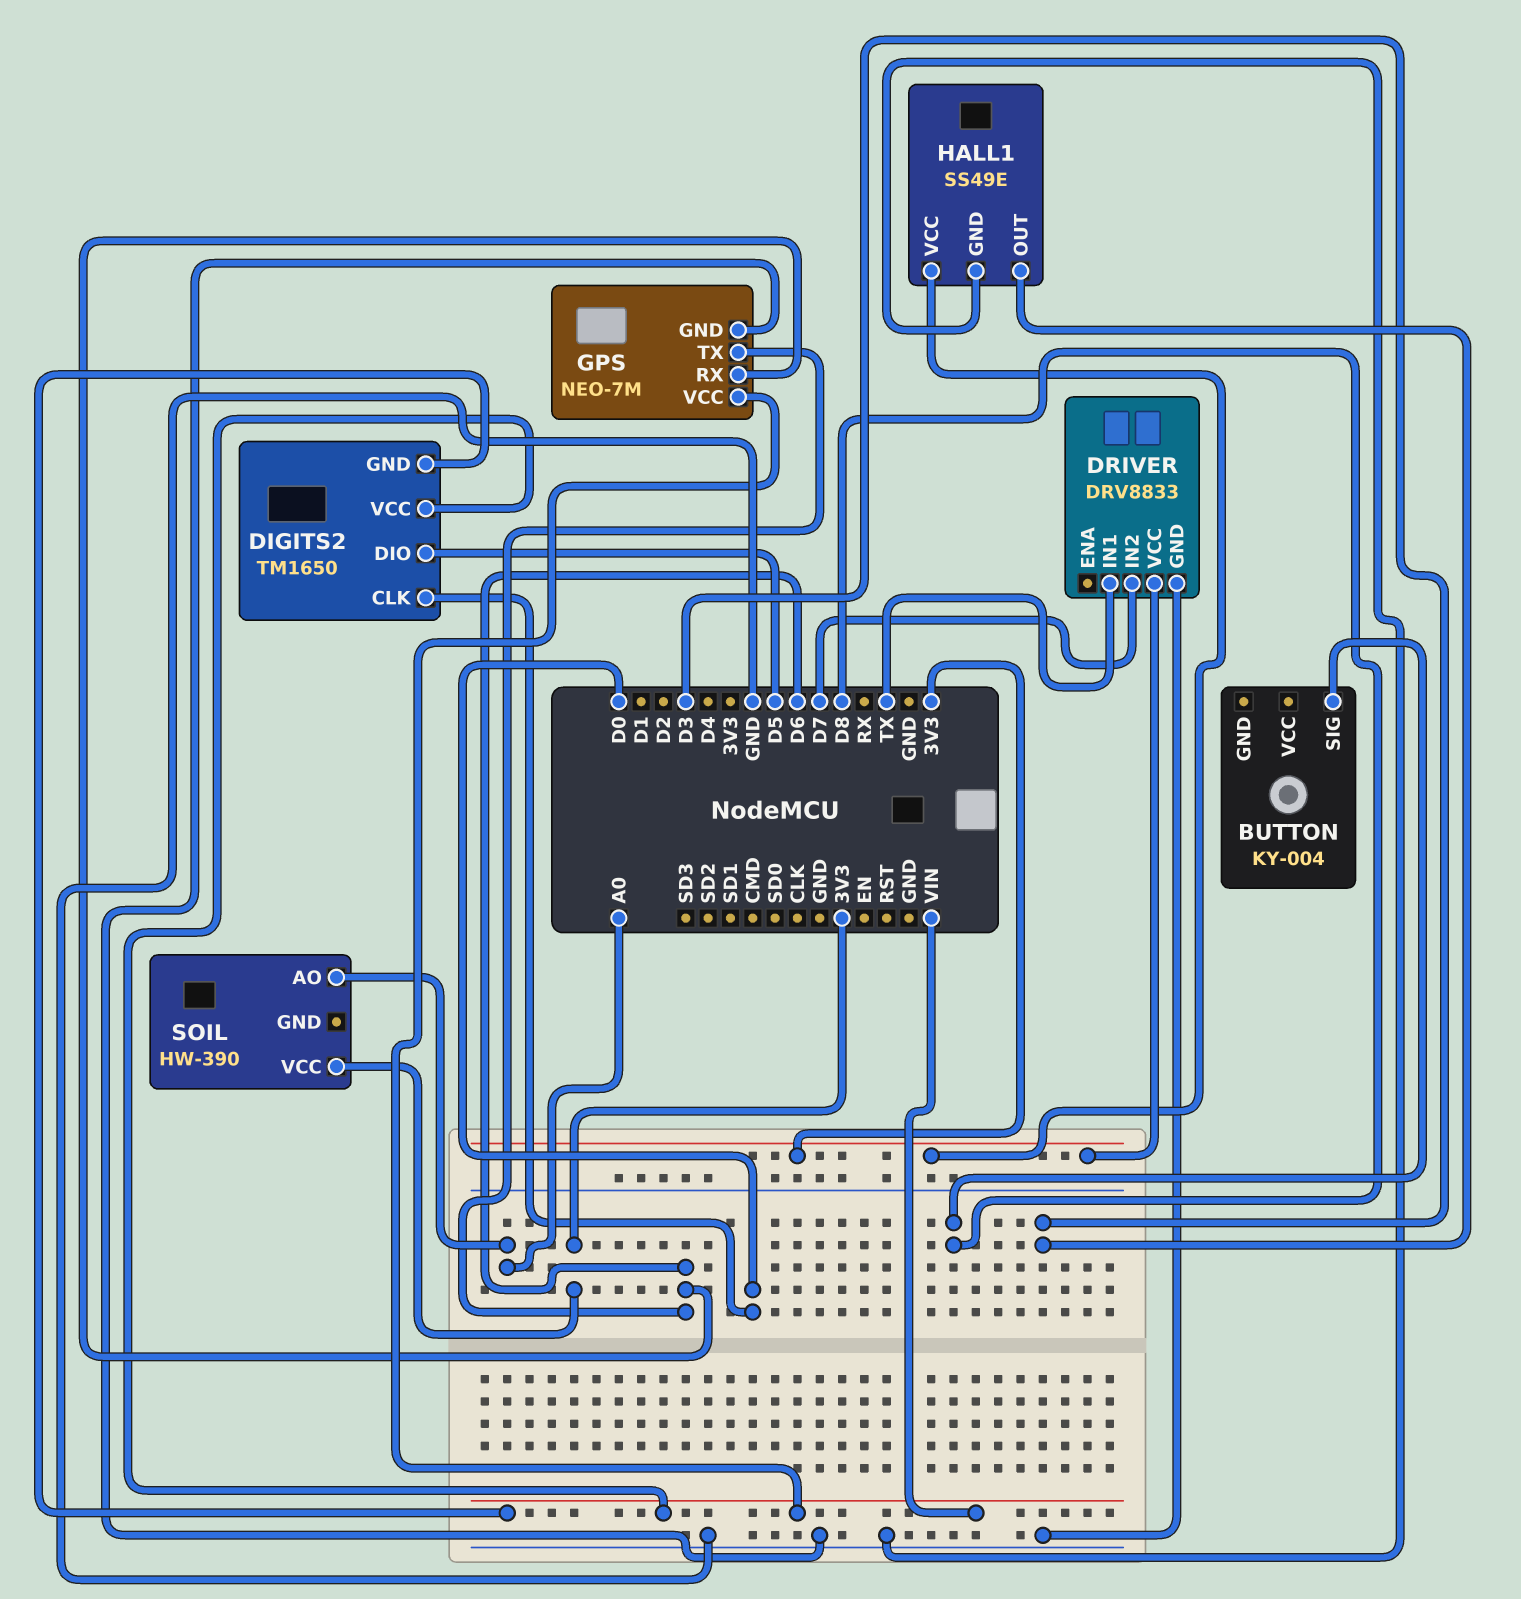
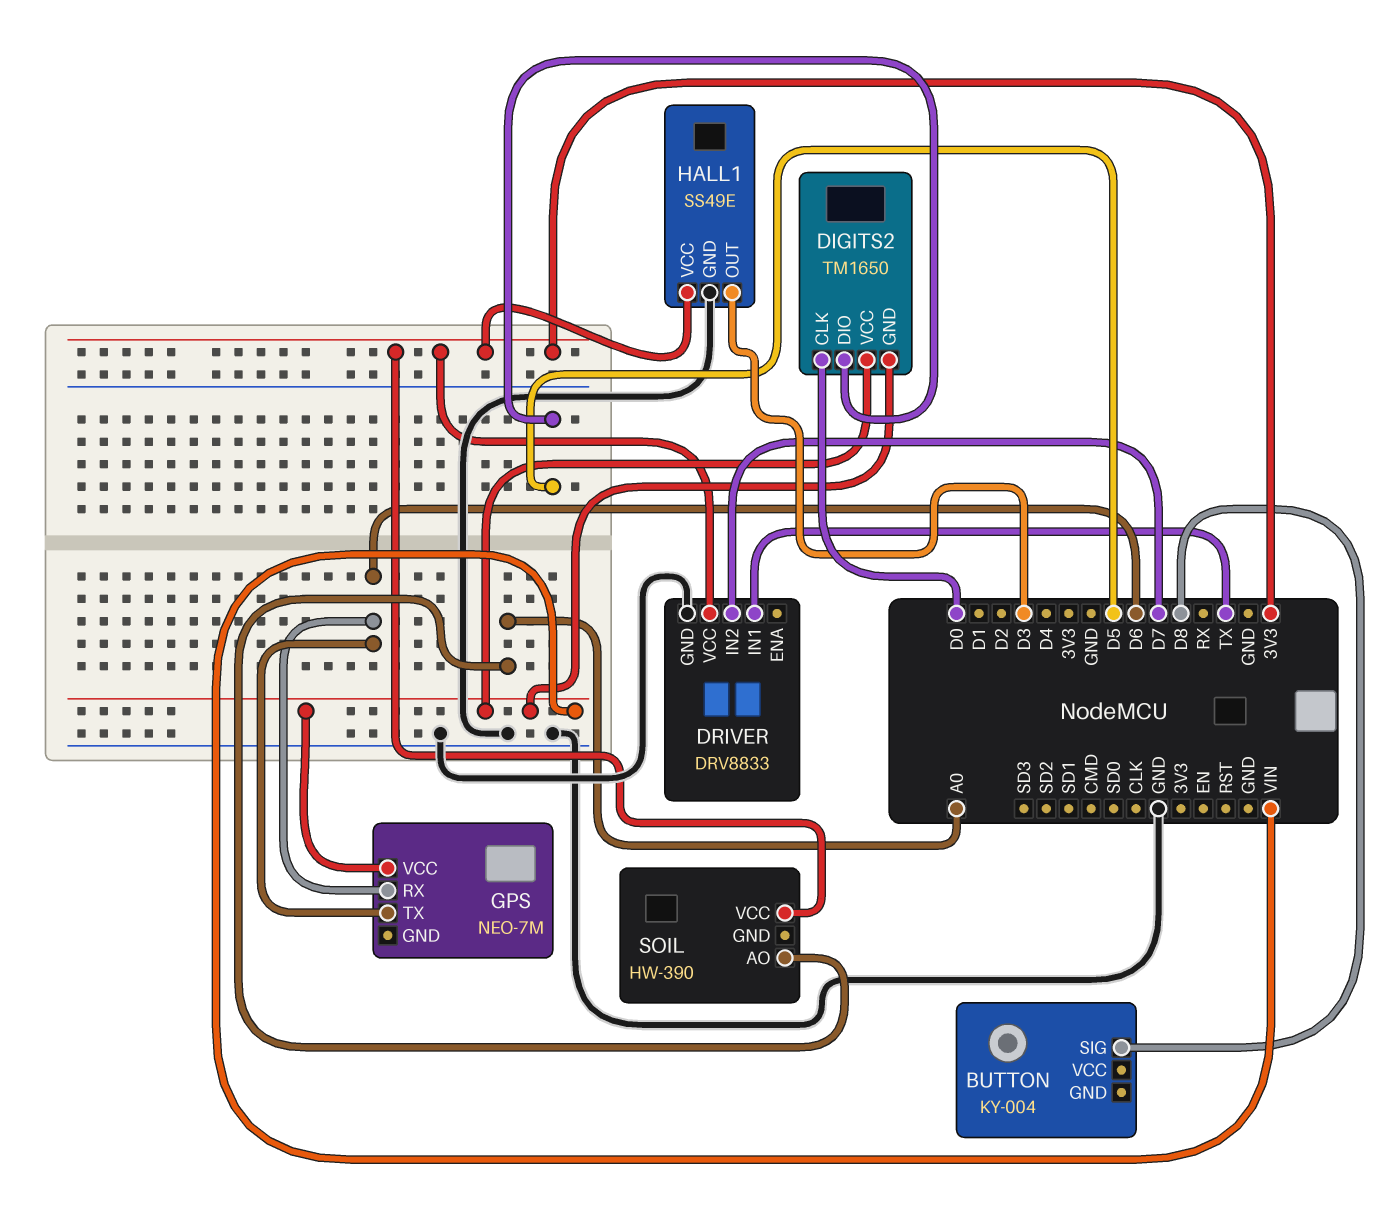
GPS pin GND: GND -> none

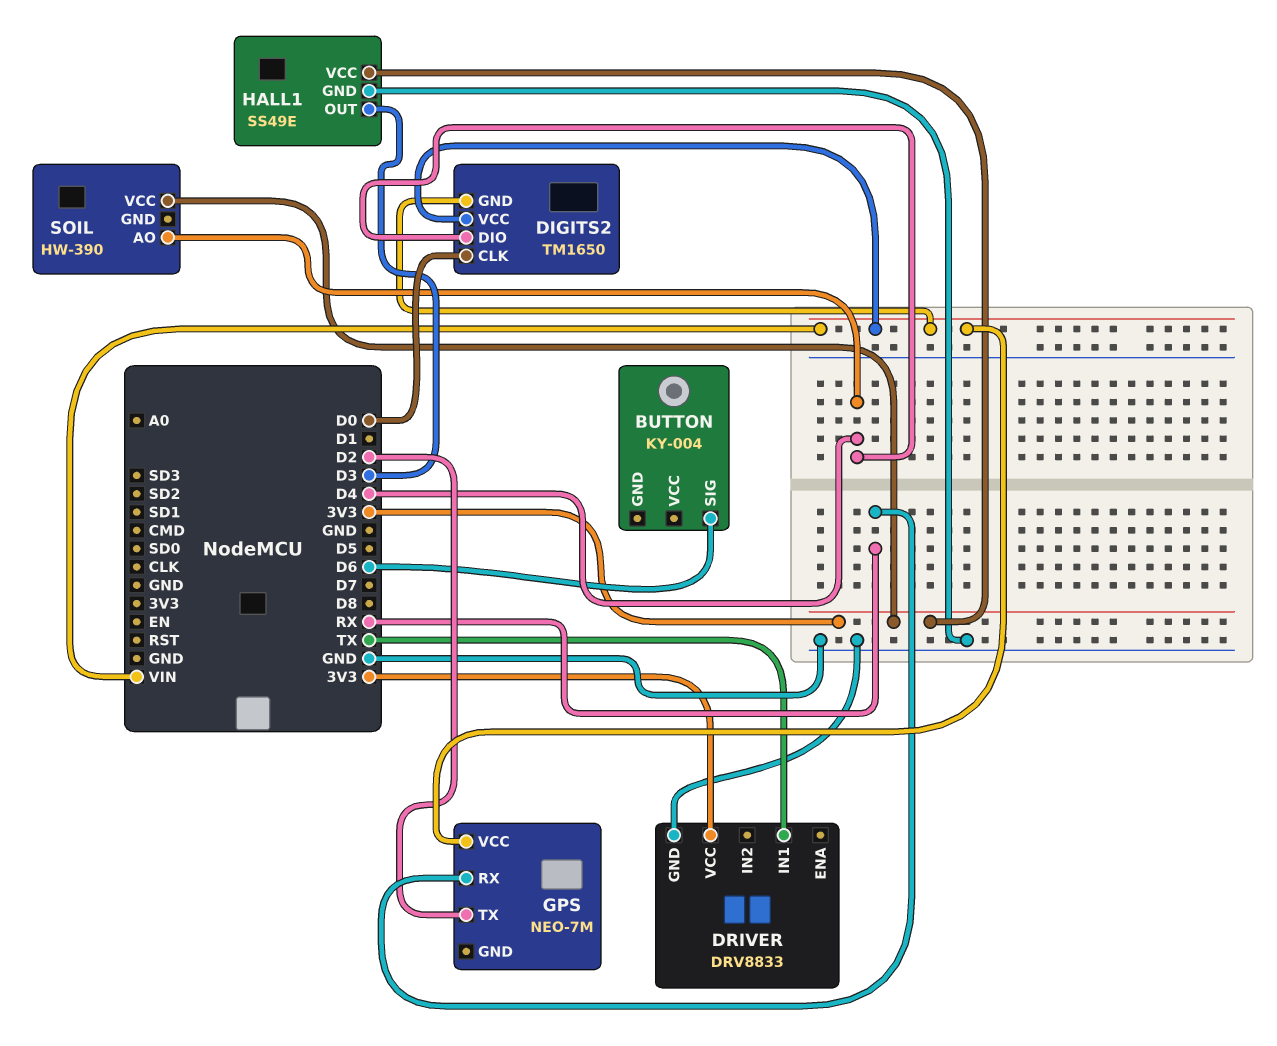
BUTTON pin SIG: D8 -> D6
DIGITS2 pin DIO: D5 -> D4
DRIVER pin IN2: D7 -> none
GPS pin RX: D6 -> RX
GPS pin TX: D6 -> D2
SOIL pin AO: A0 -> D4

